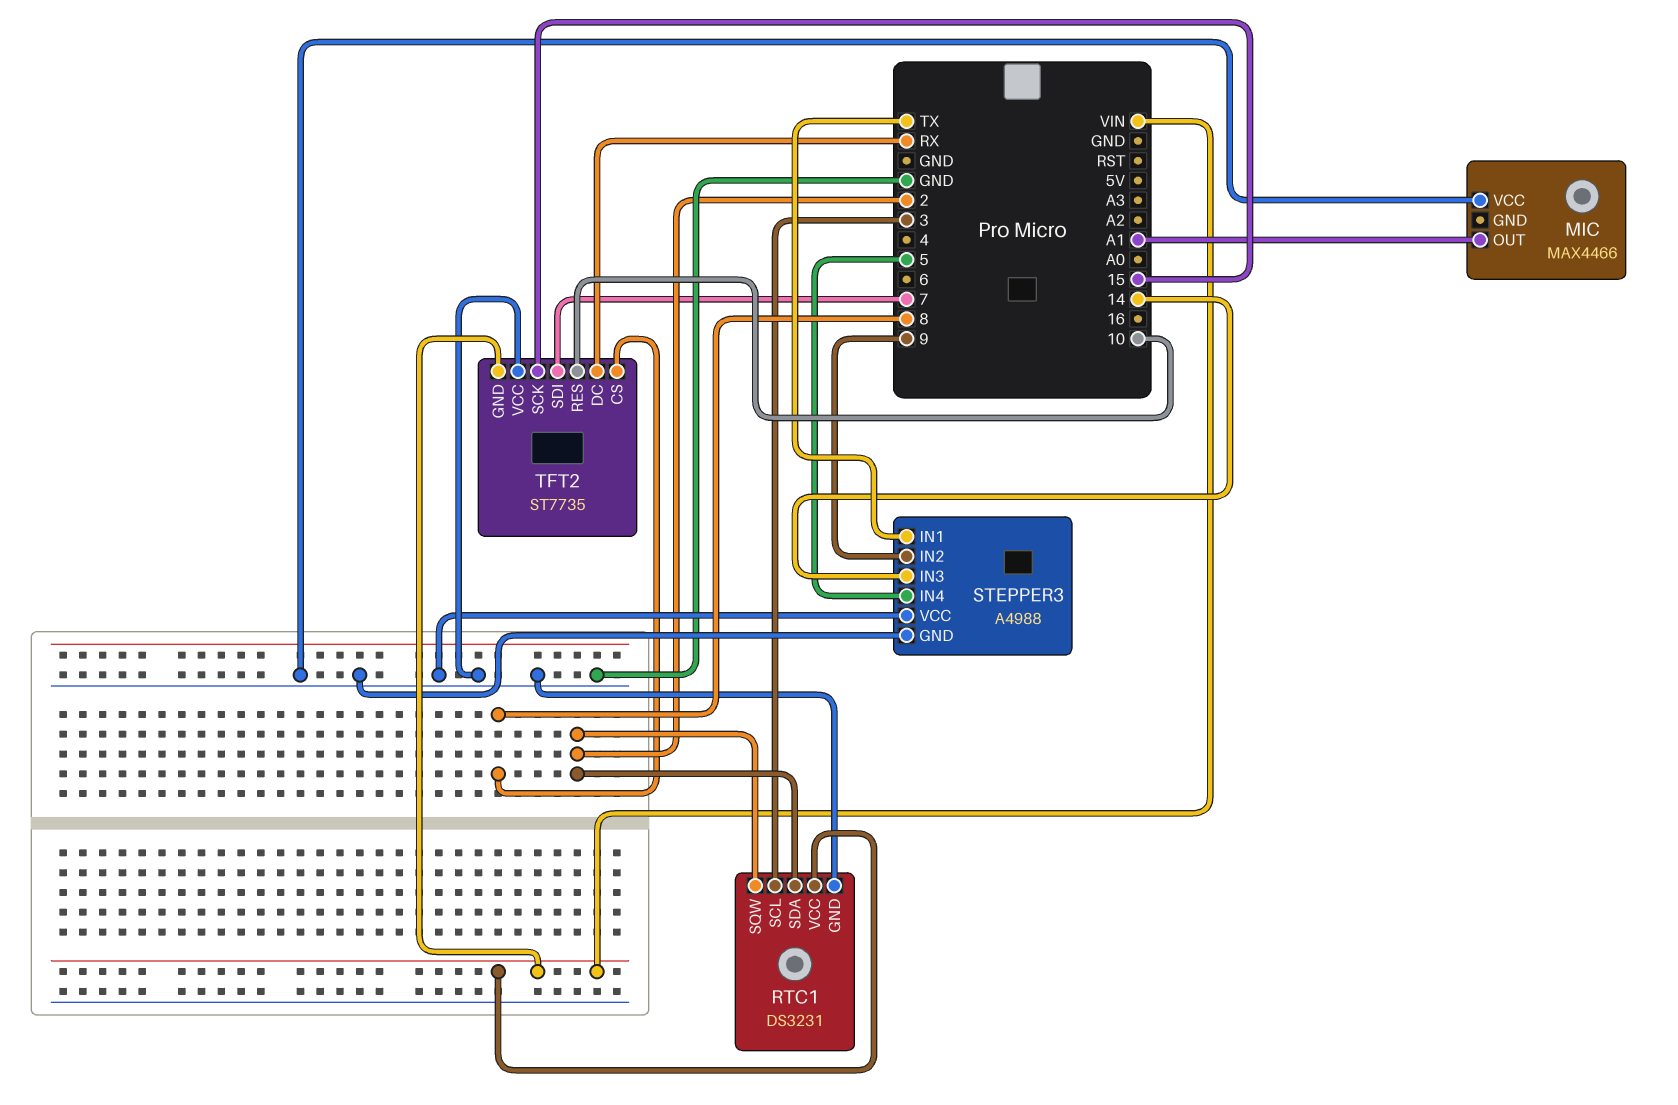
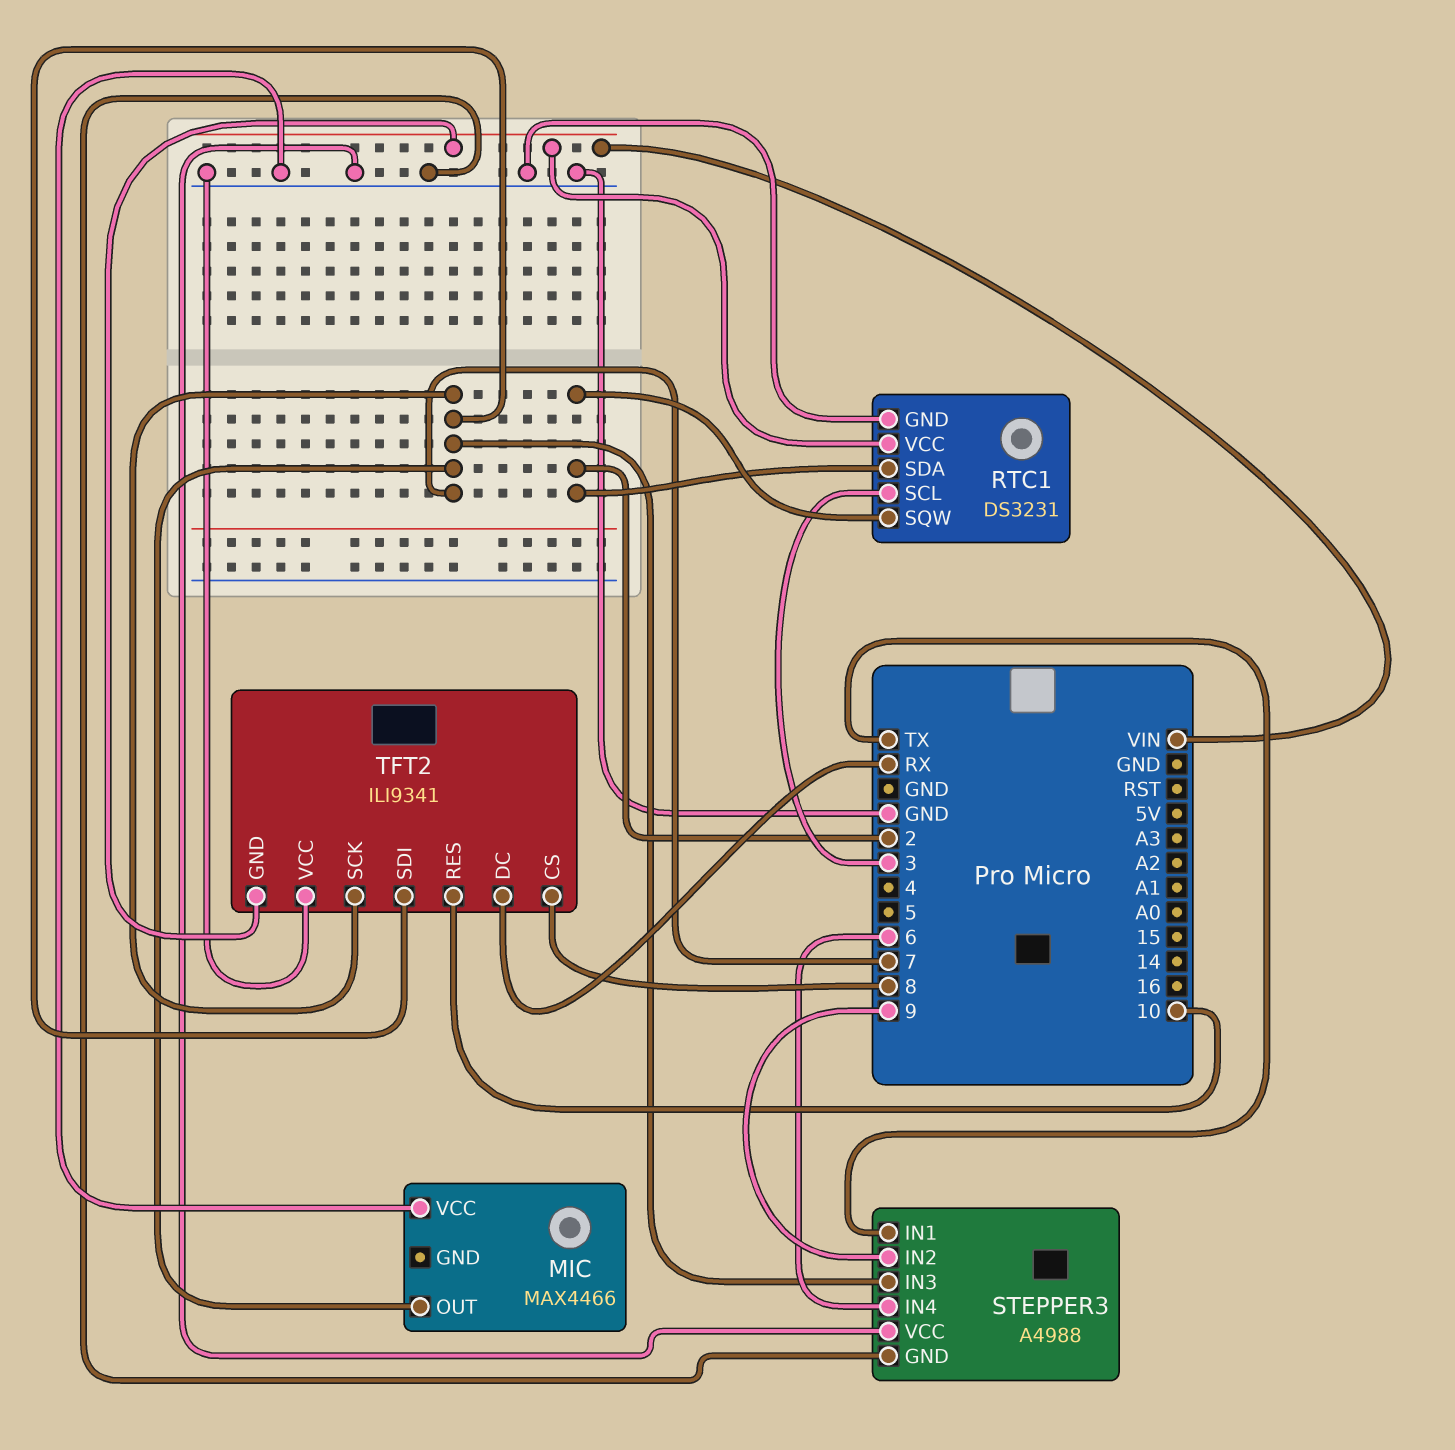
MIC pin OUT: A1 -> 7
STEPPER3 pin IN3: 14 -> 7
STEPPER3 pin IN4: 5 -> 6
TFT2: ST7735 -> ILI9341
TFT2 pin SCK: 15 -> 7

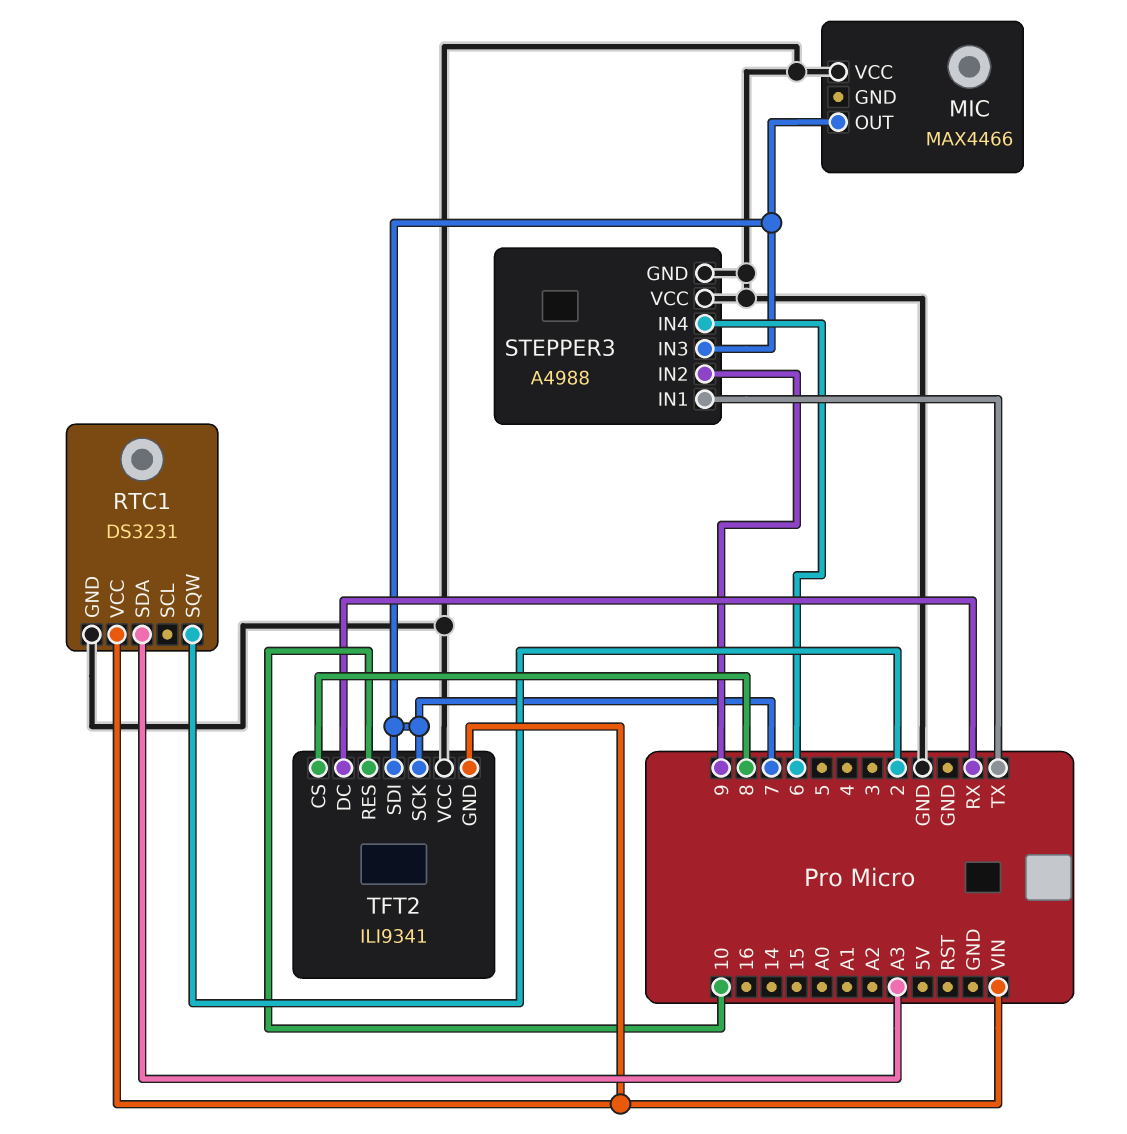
RTC1 pin SCL: 3 -> none
RTC1 pin SDA: 2 -> A3

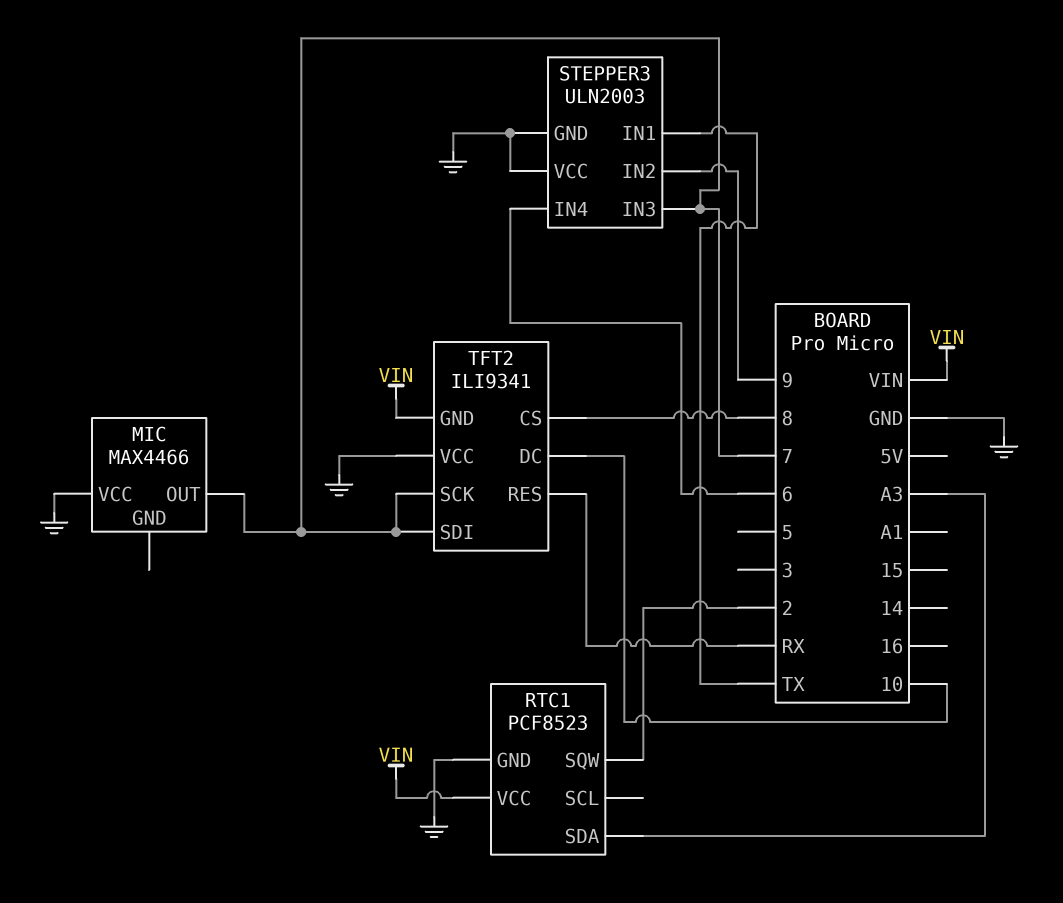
RTC1: DS3231 -> PCF8523
STEPPER3: A4988 -> ULN2003
TFT2 pin DC: RX -> 10
TFT2 pin RES: 10 -> RX

